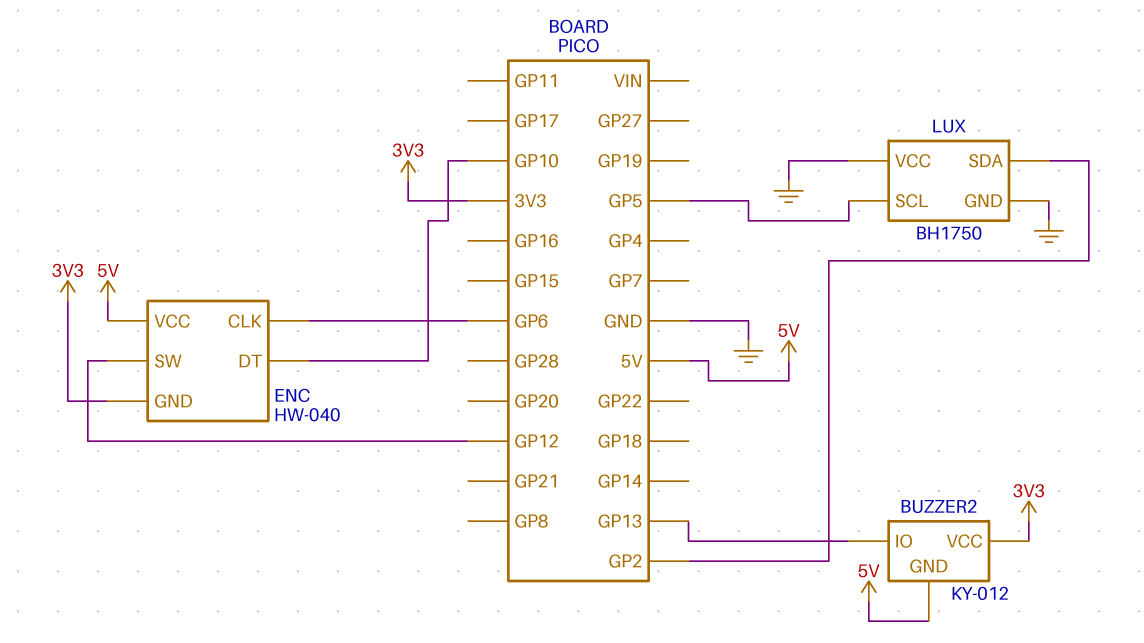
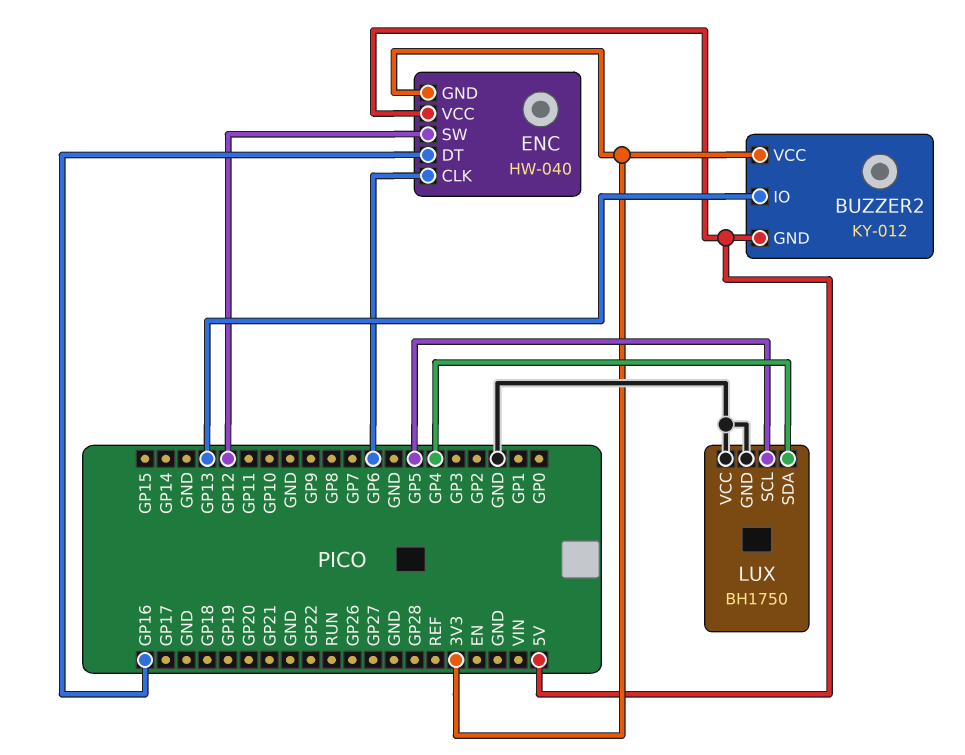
ENC pin DT: GP10 -> GP16
LUX pin SDA: GP2 -> GP4

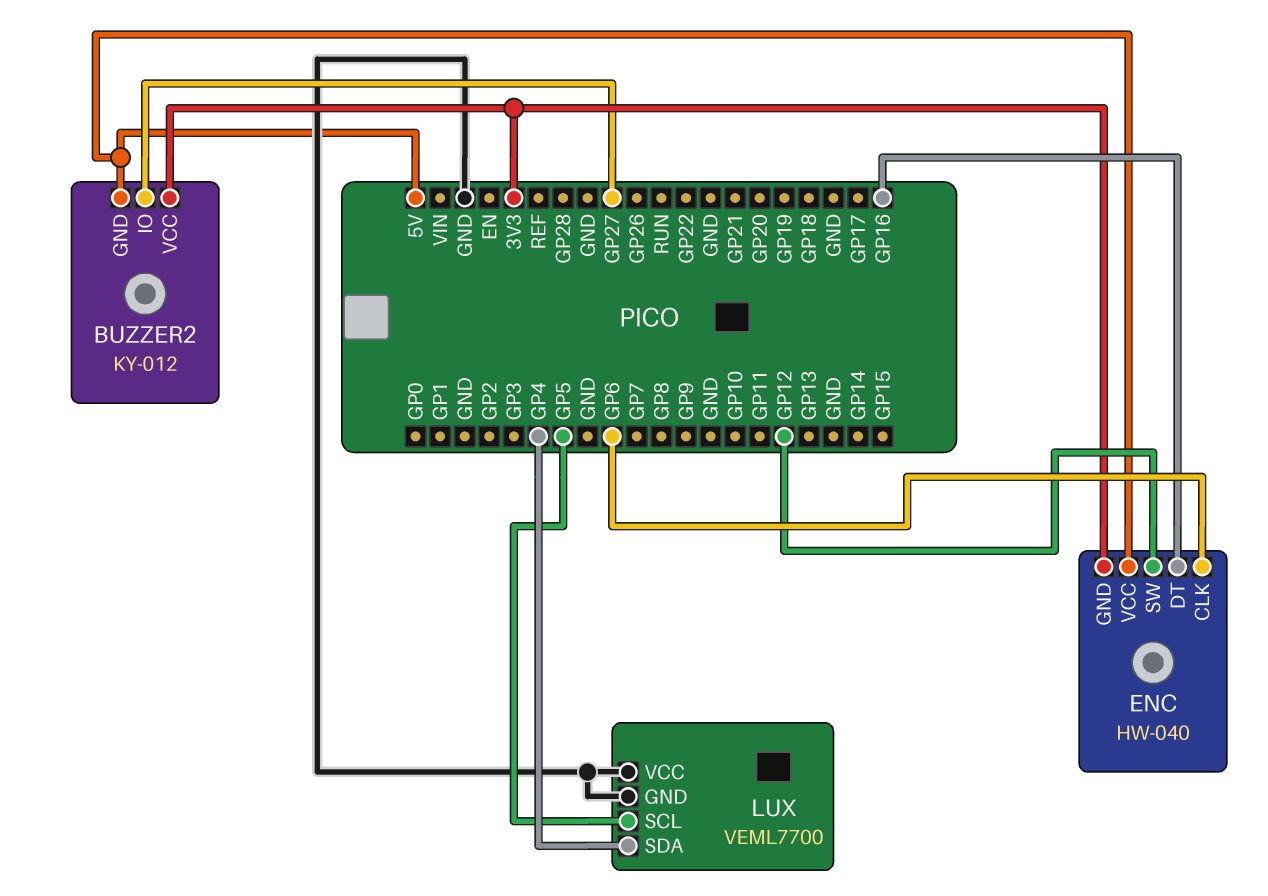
BUZZER2 pin IO: GP13 -> GP27
LUX: BH1750 -> VEML7700

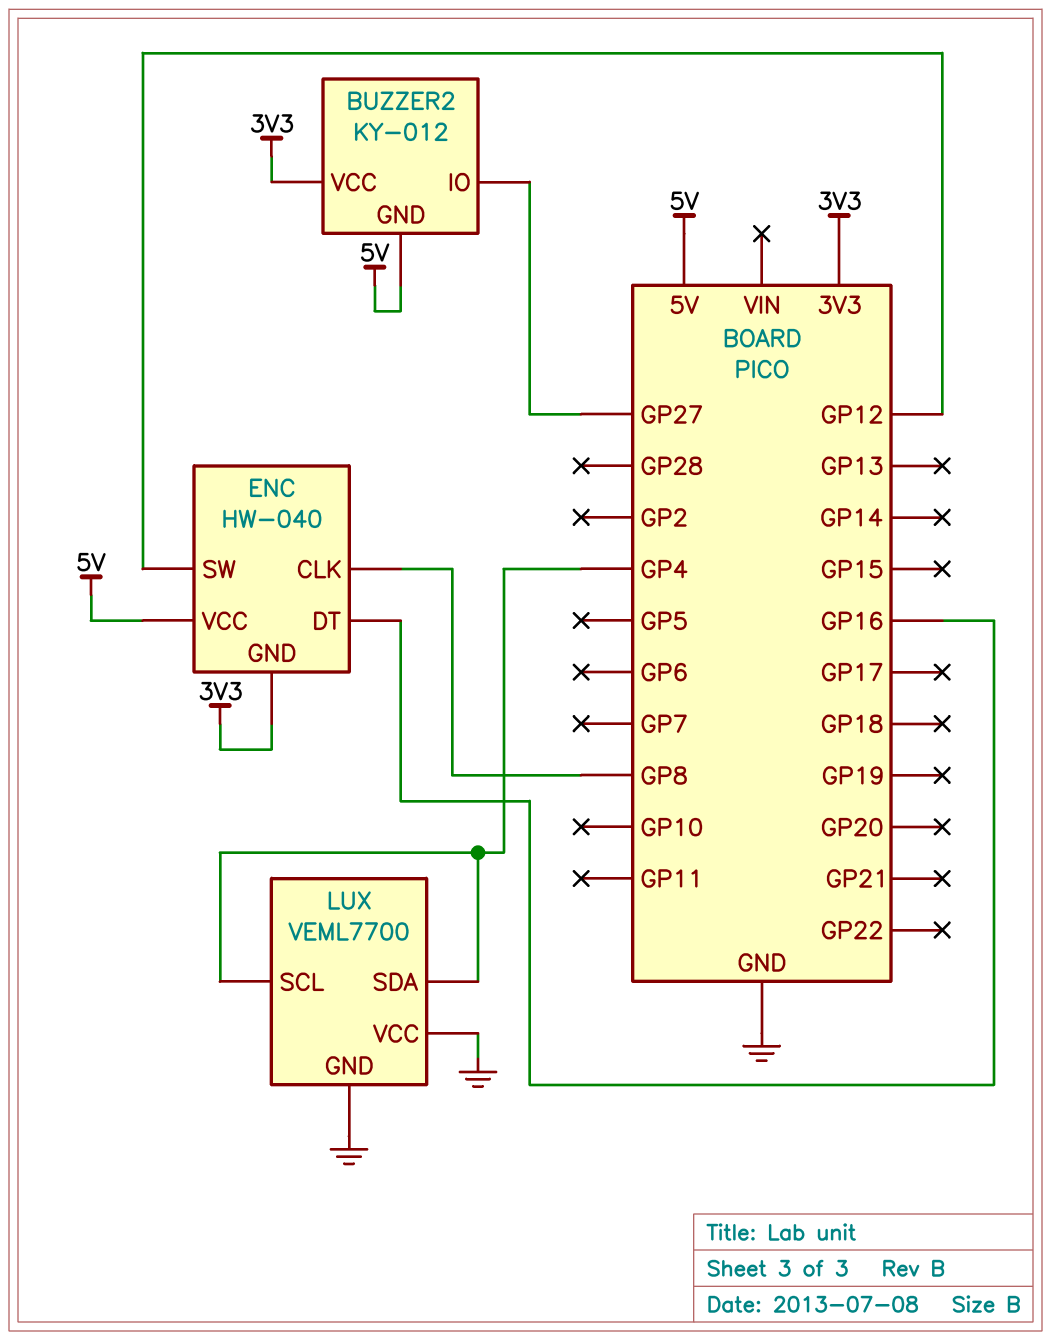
ENC pin CLK: GP6 -> GP8
LUX pin SCL: GP5 -> GP4

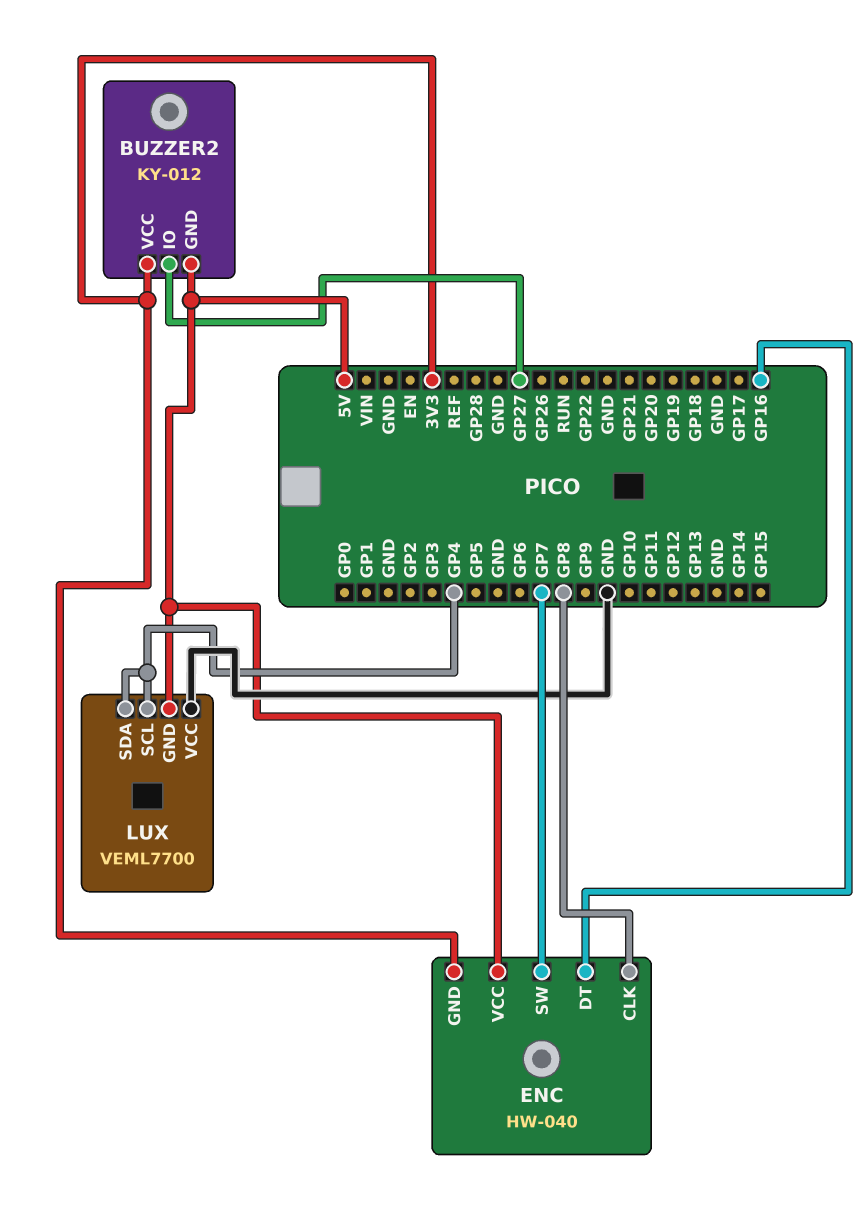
ENC pin SW: GP12 -> GP7
LUX pin GND: GND -> 5V

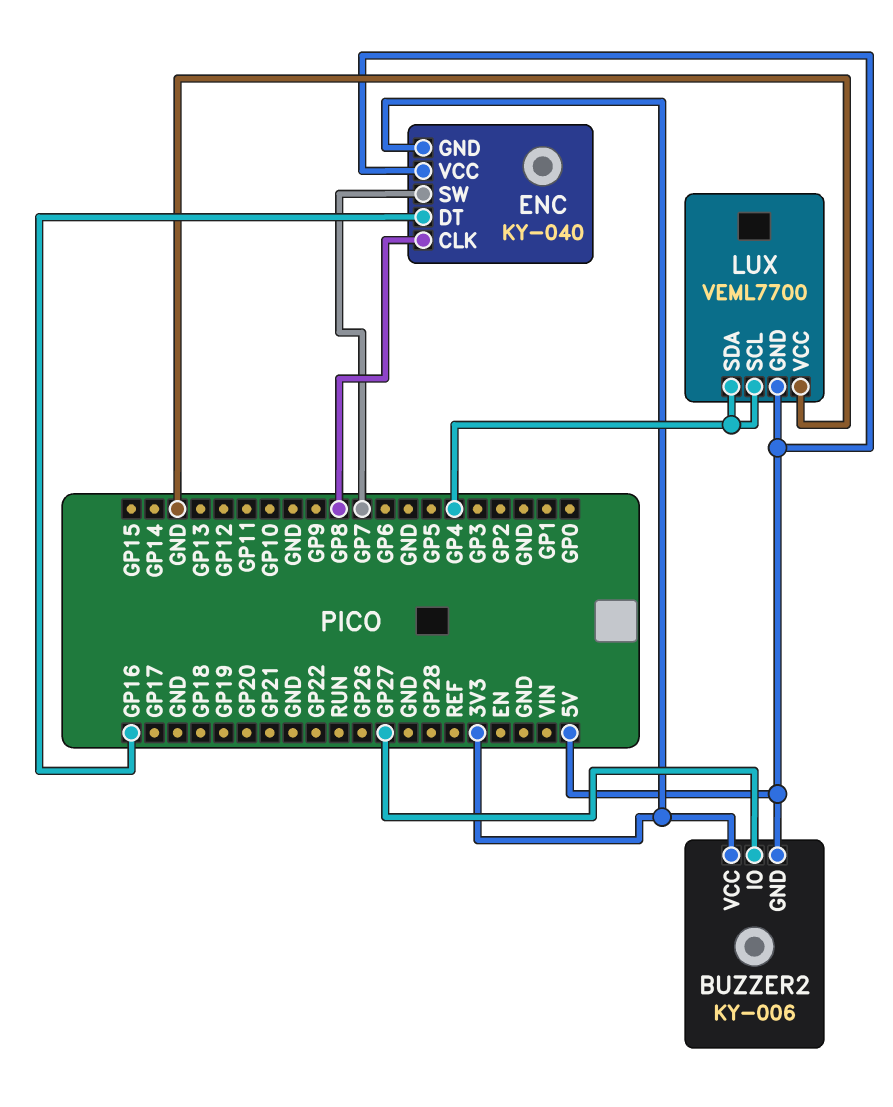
BUZZER2: KY-012 -> KY-006
ENC: HW-040 -> KY-040

